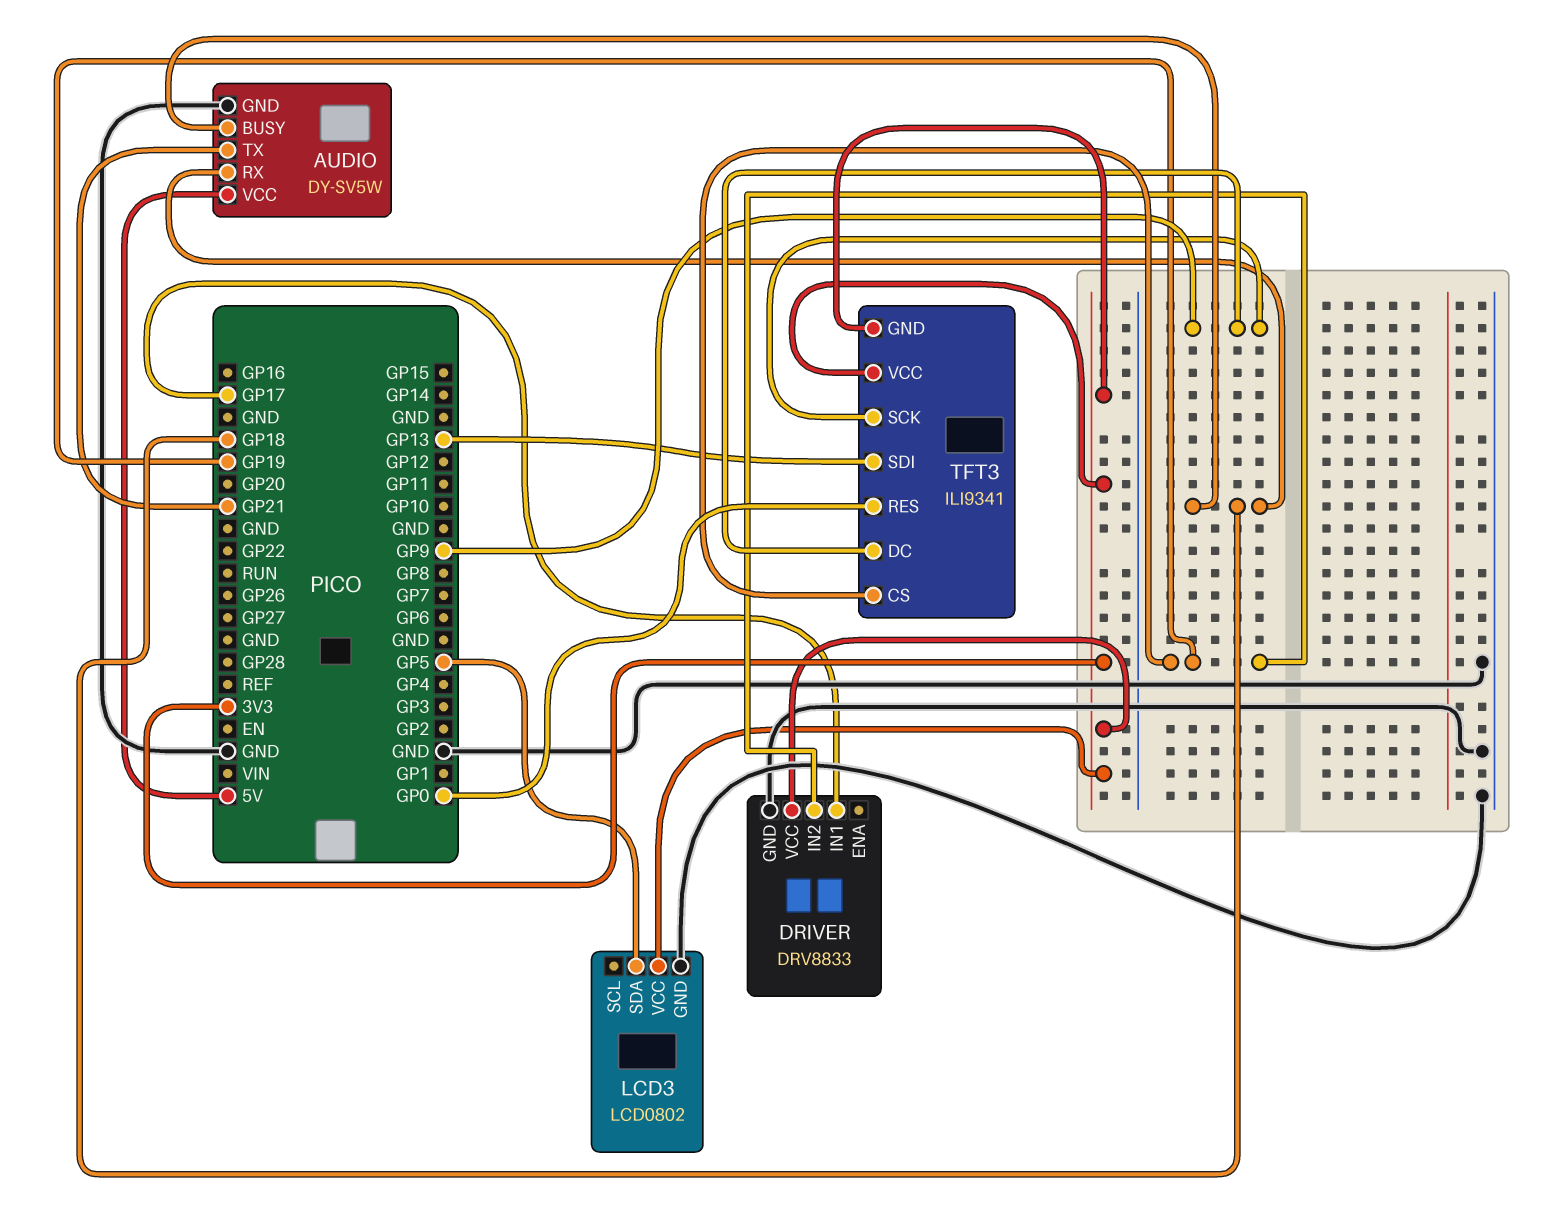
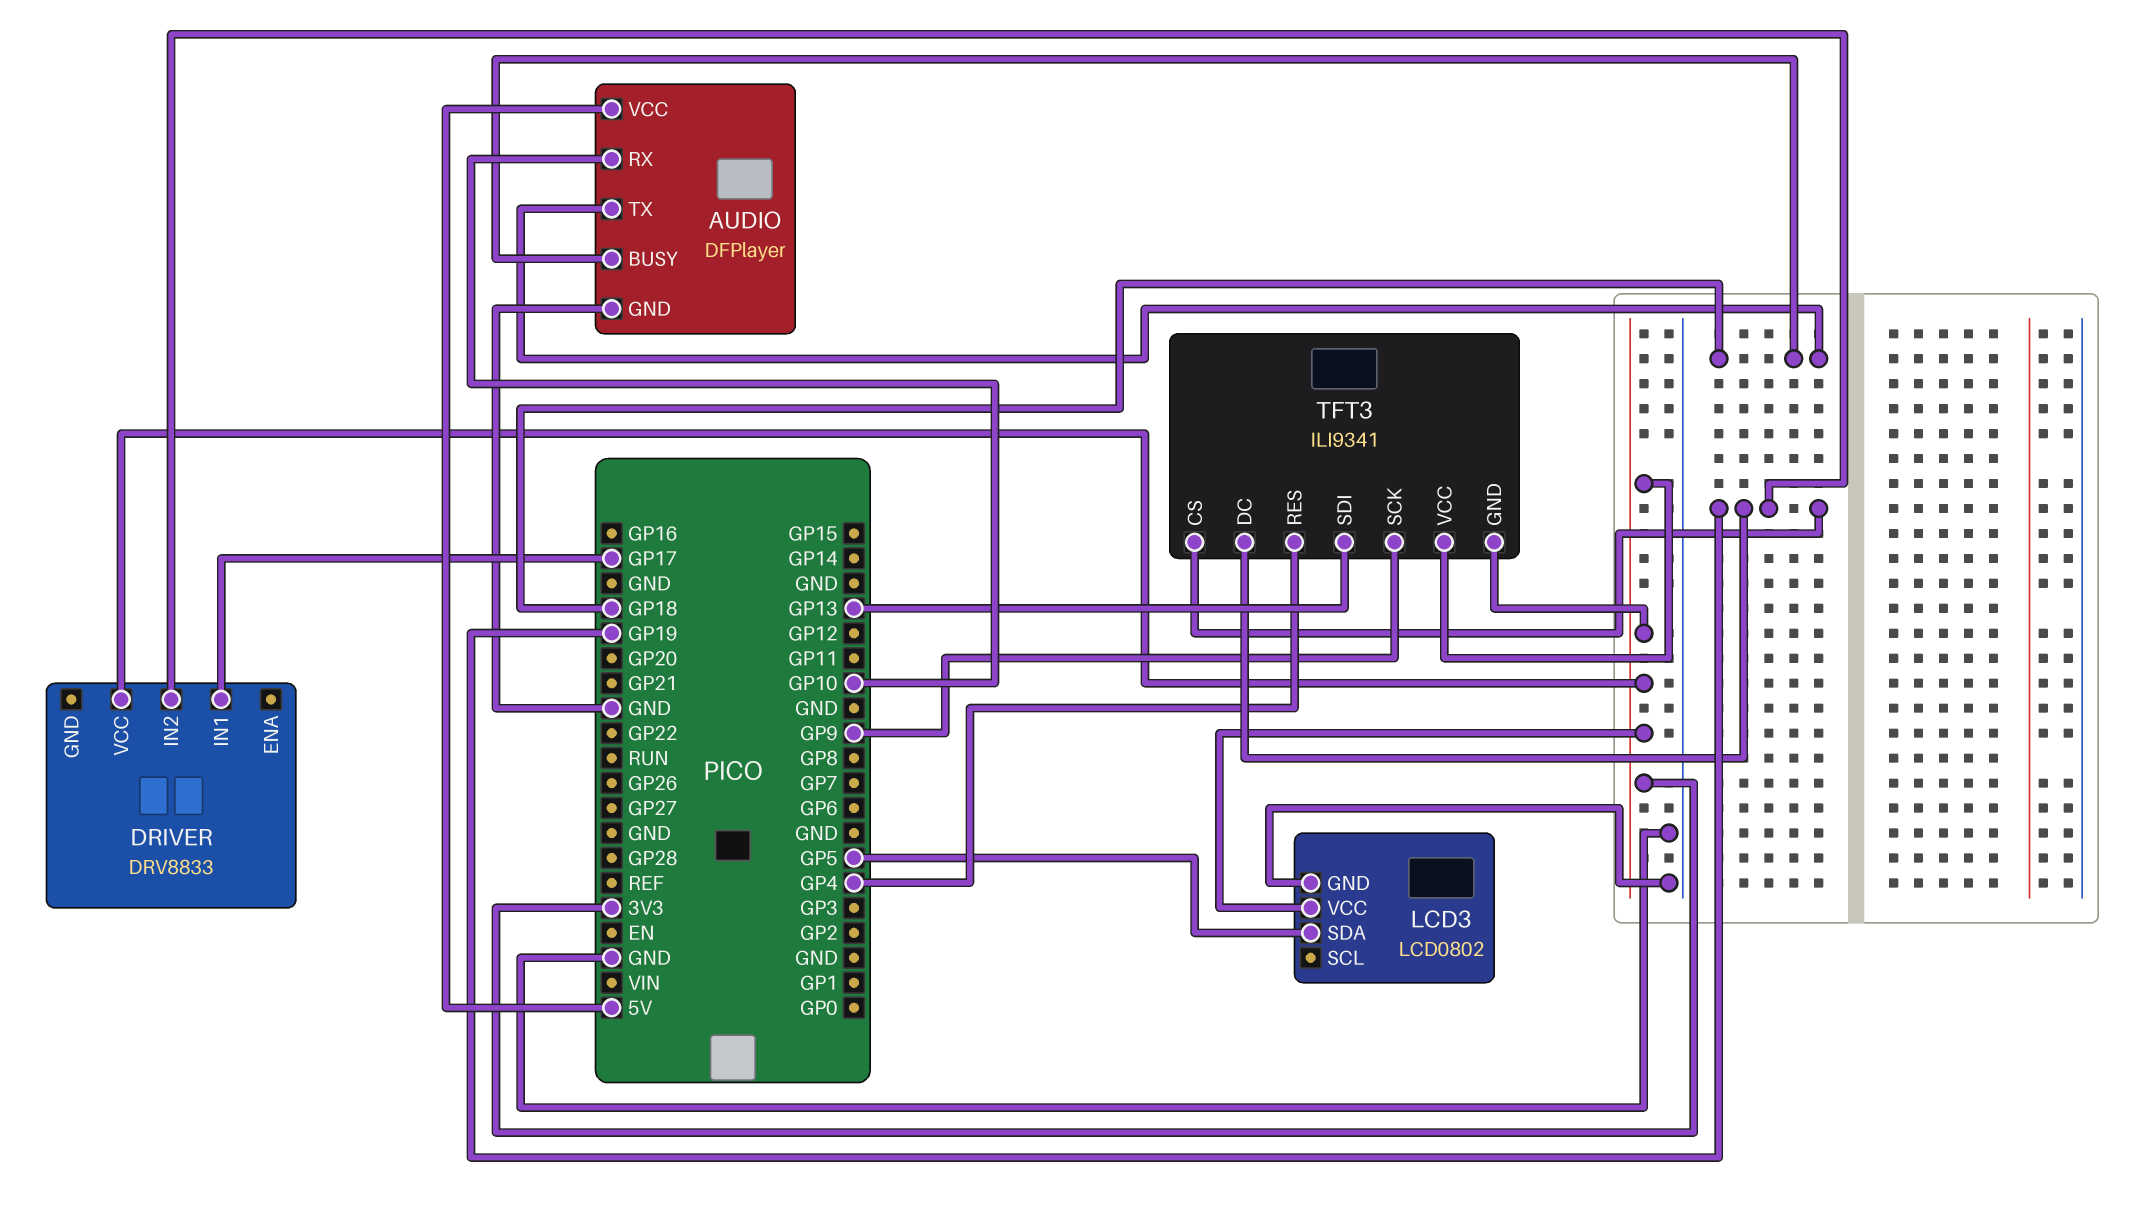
AUDIO: DY-SV5W -> DFPlayer
AUDIO pin RX: GP18 -> GP10
AUDIO pin TX: GP21 -> GP18
DRIVER pin GND: GND -> none
TFT3 pin DC: GP9 -> GP19
TFT3 pin RES: GP0 -> GP4

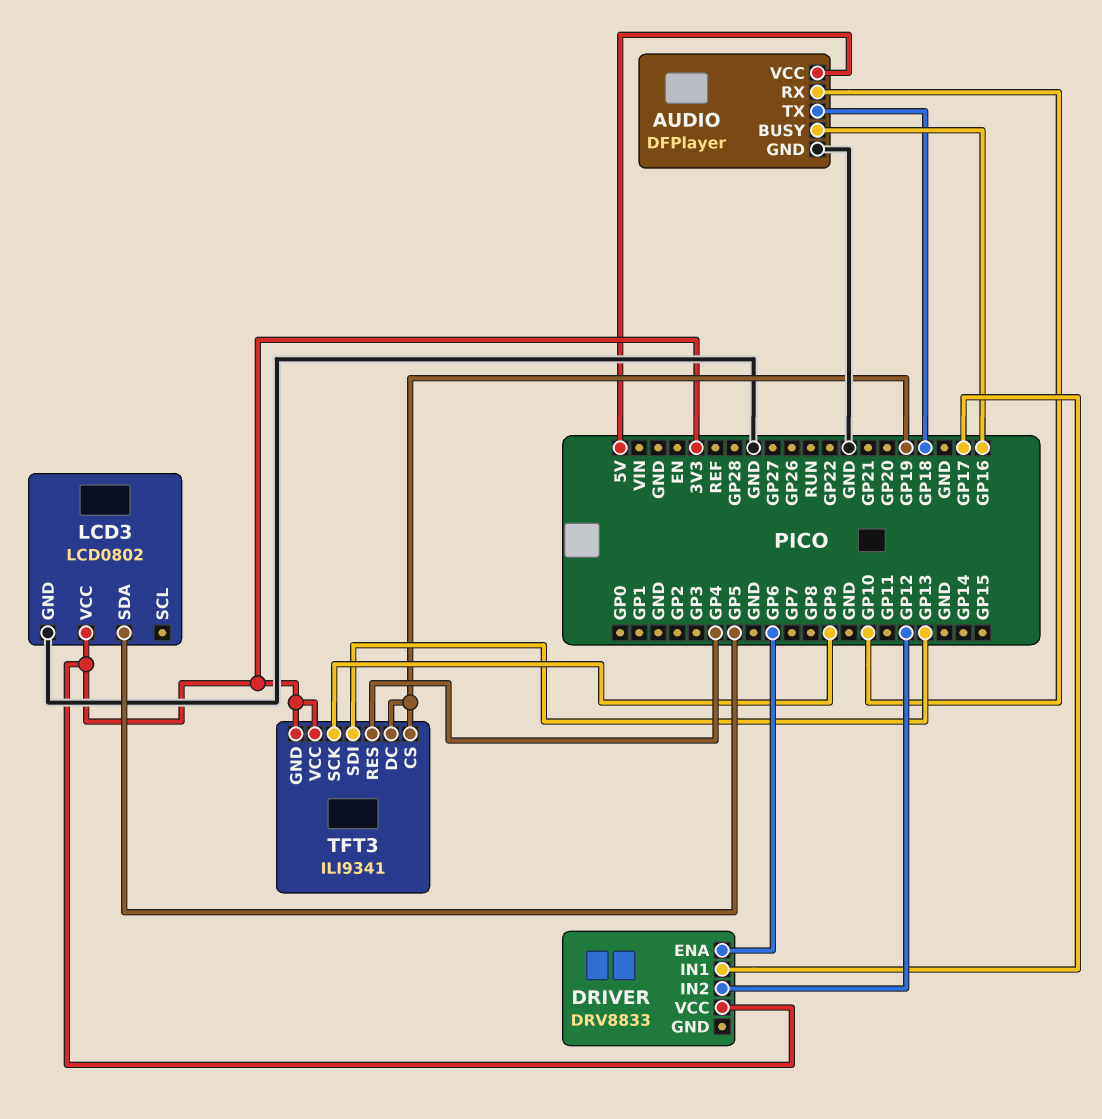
AUDIO pin BUSY: GP18 -> GP16
DRIVER pin ENA: none -> GP6
DRIVER pin IN2: GP19 -> GP12

